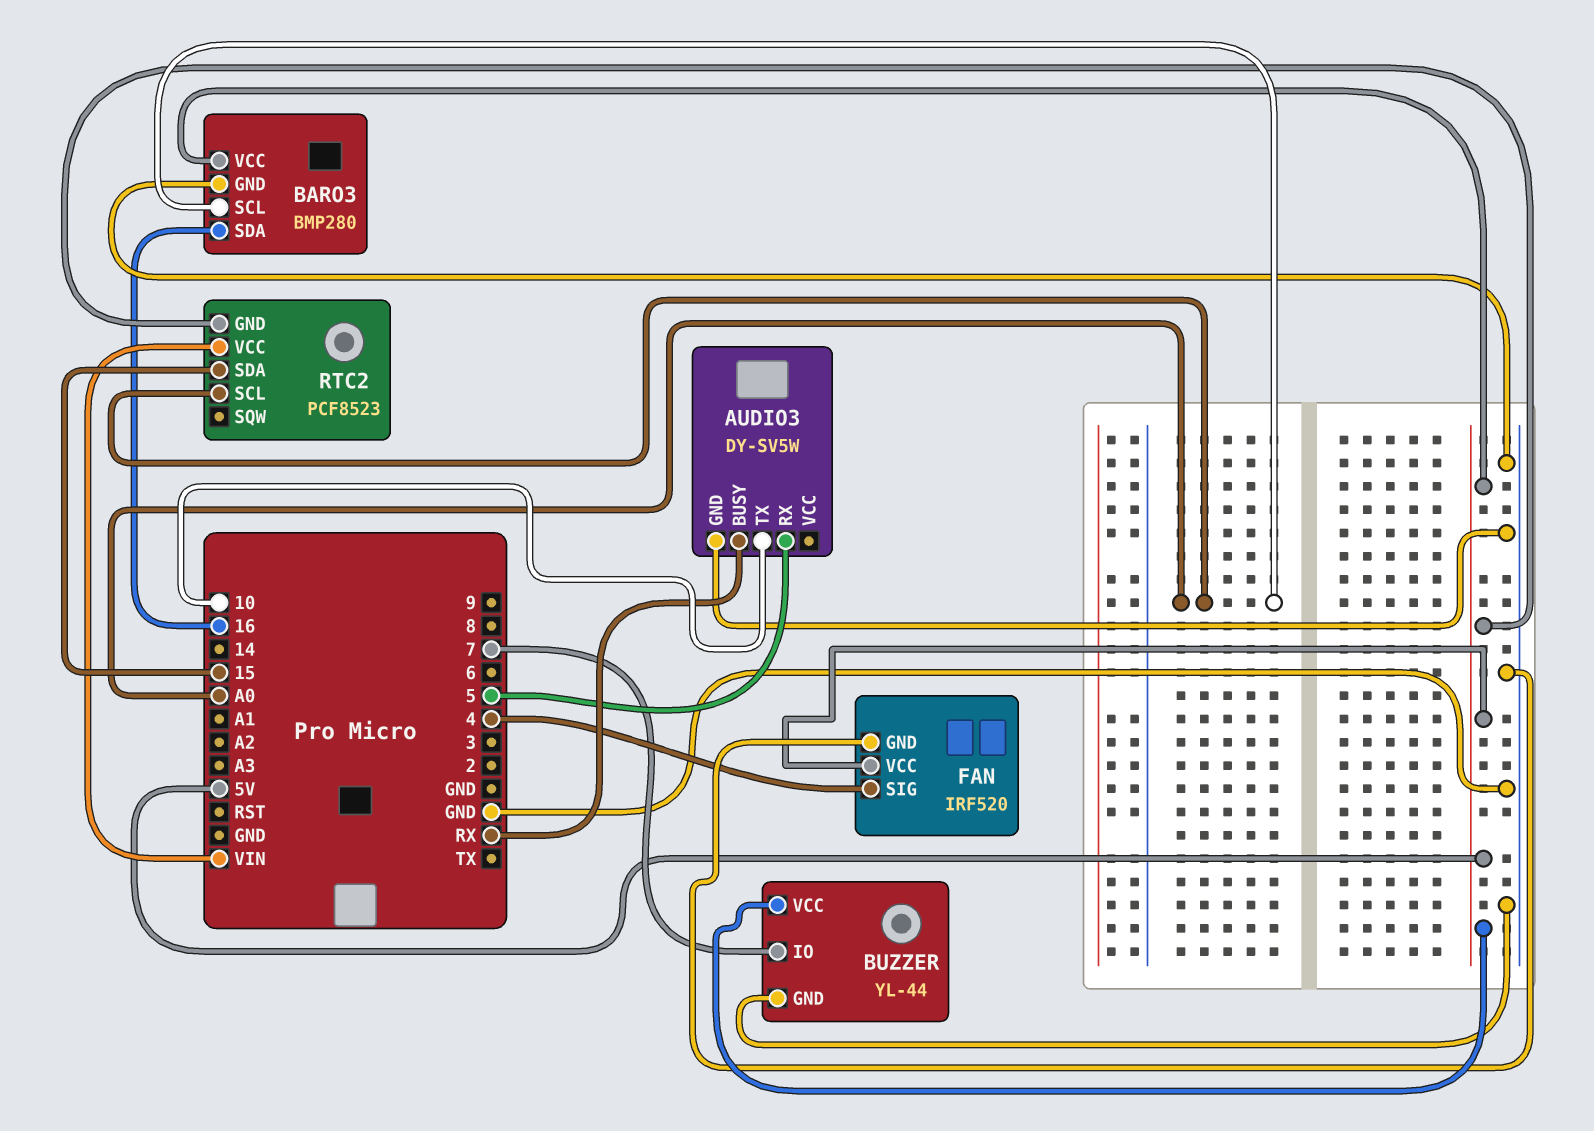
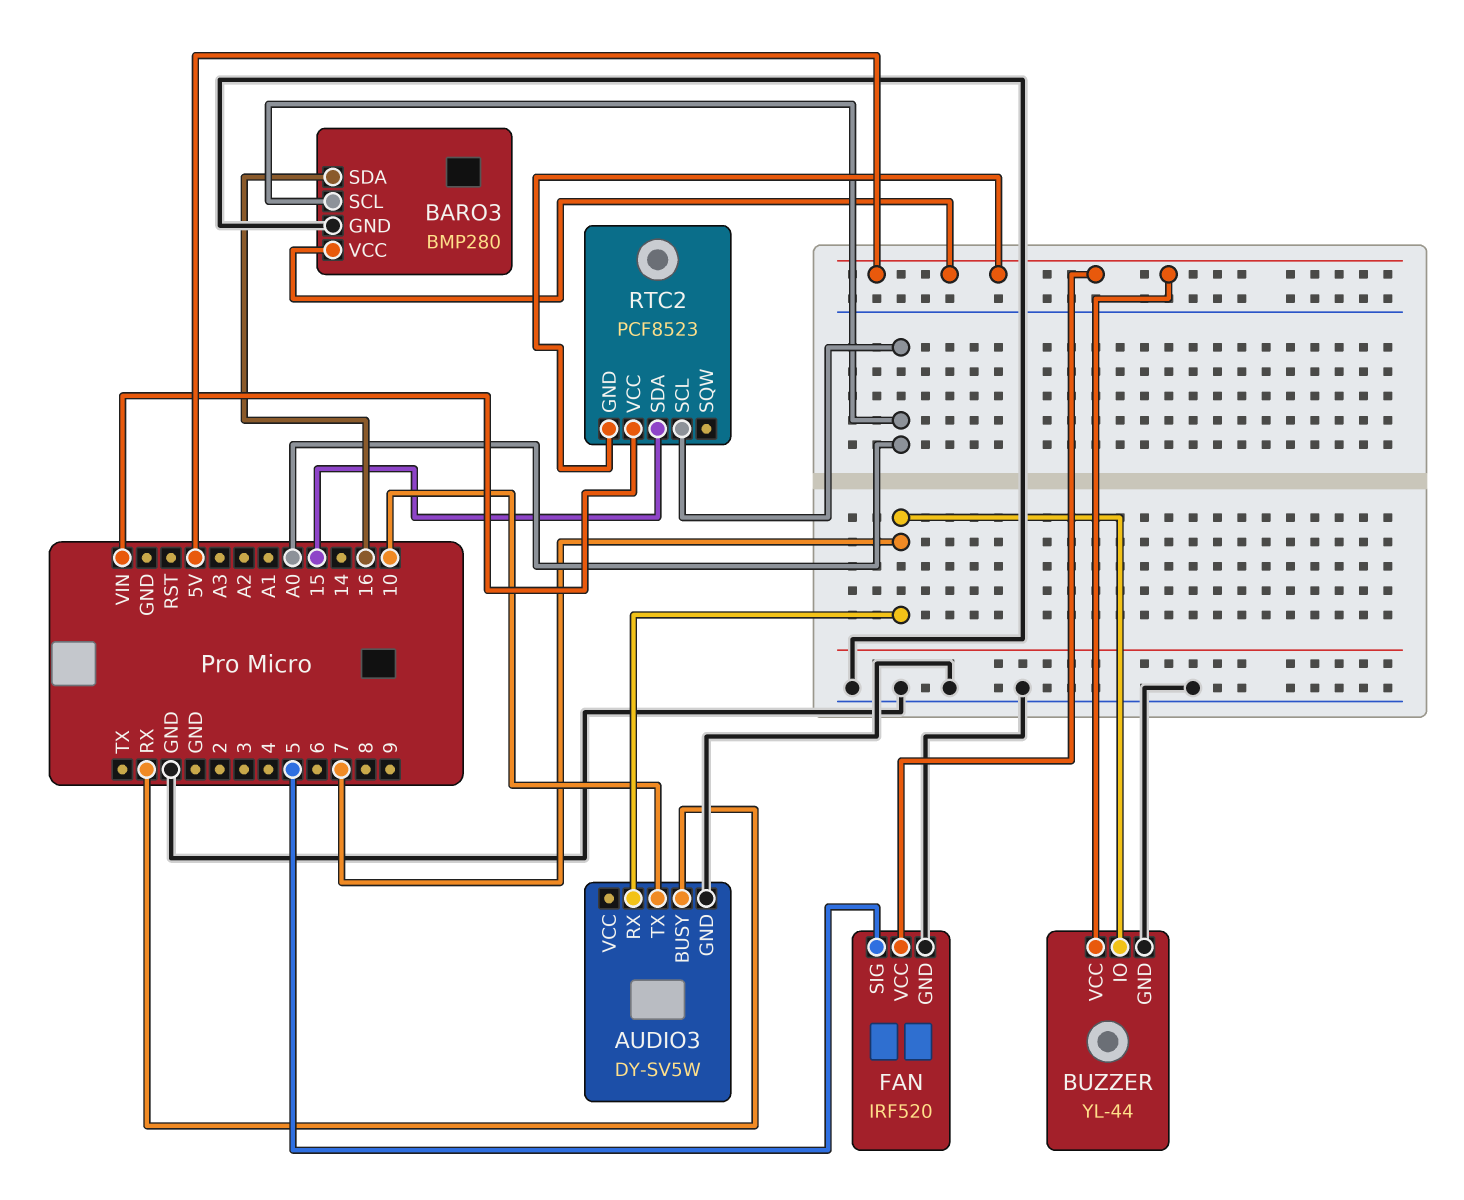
AUDIO3 pin RX: 5 -> 7
FAN pin SIG: 4 -> 5

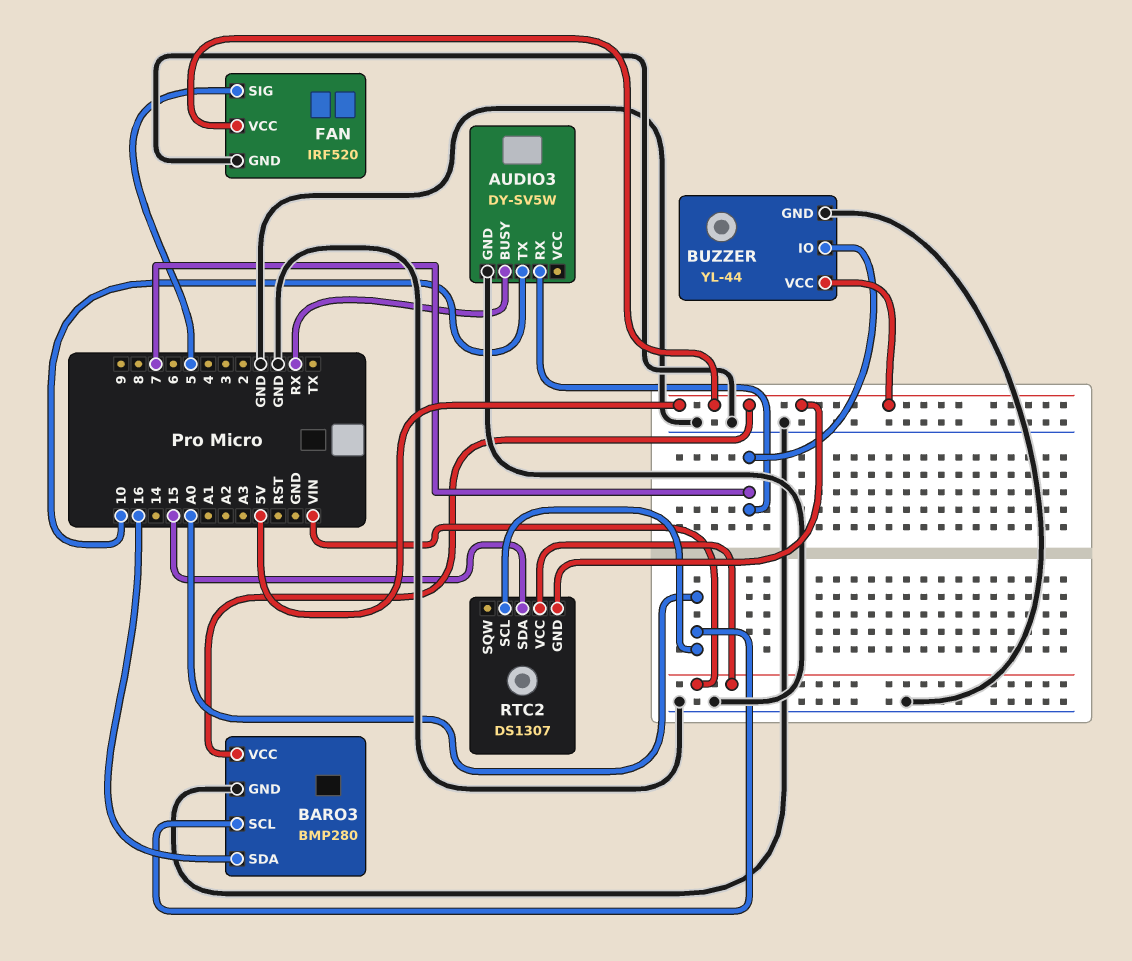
RTC2: PCF8523 -> DS1307

